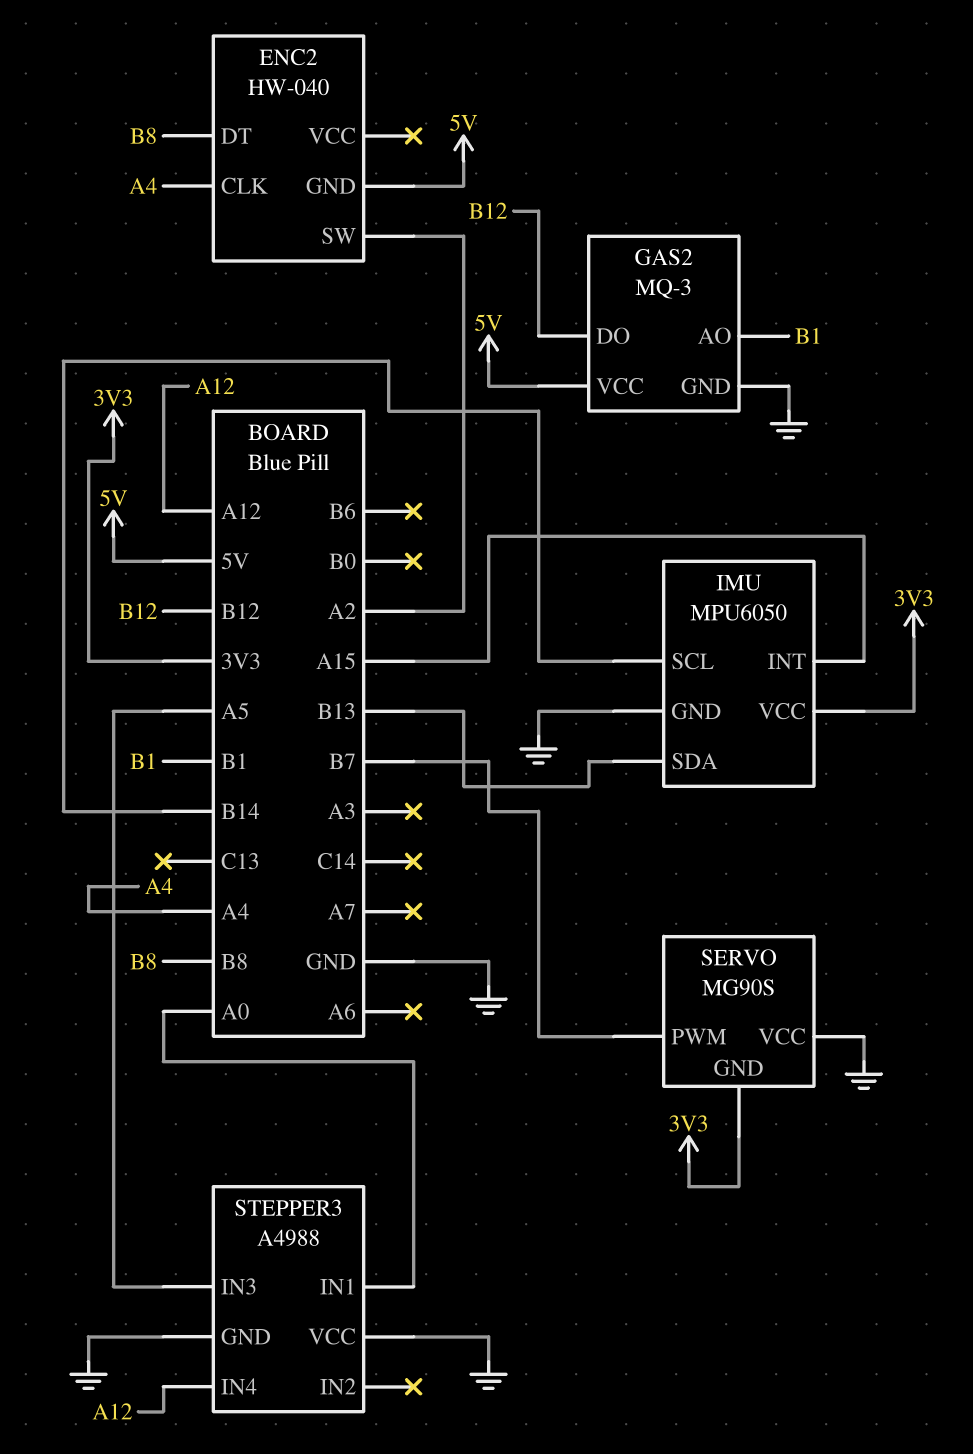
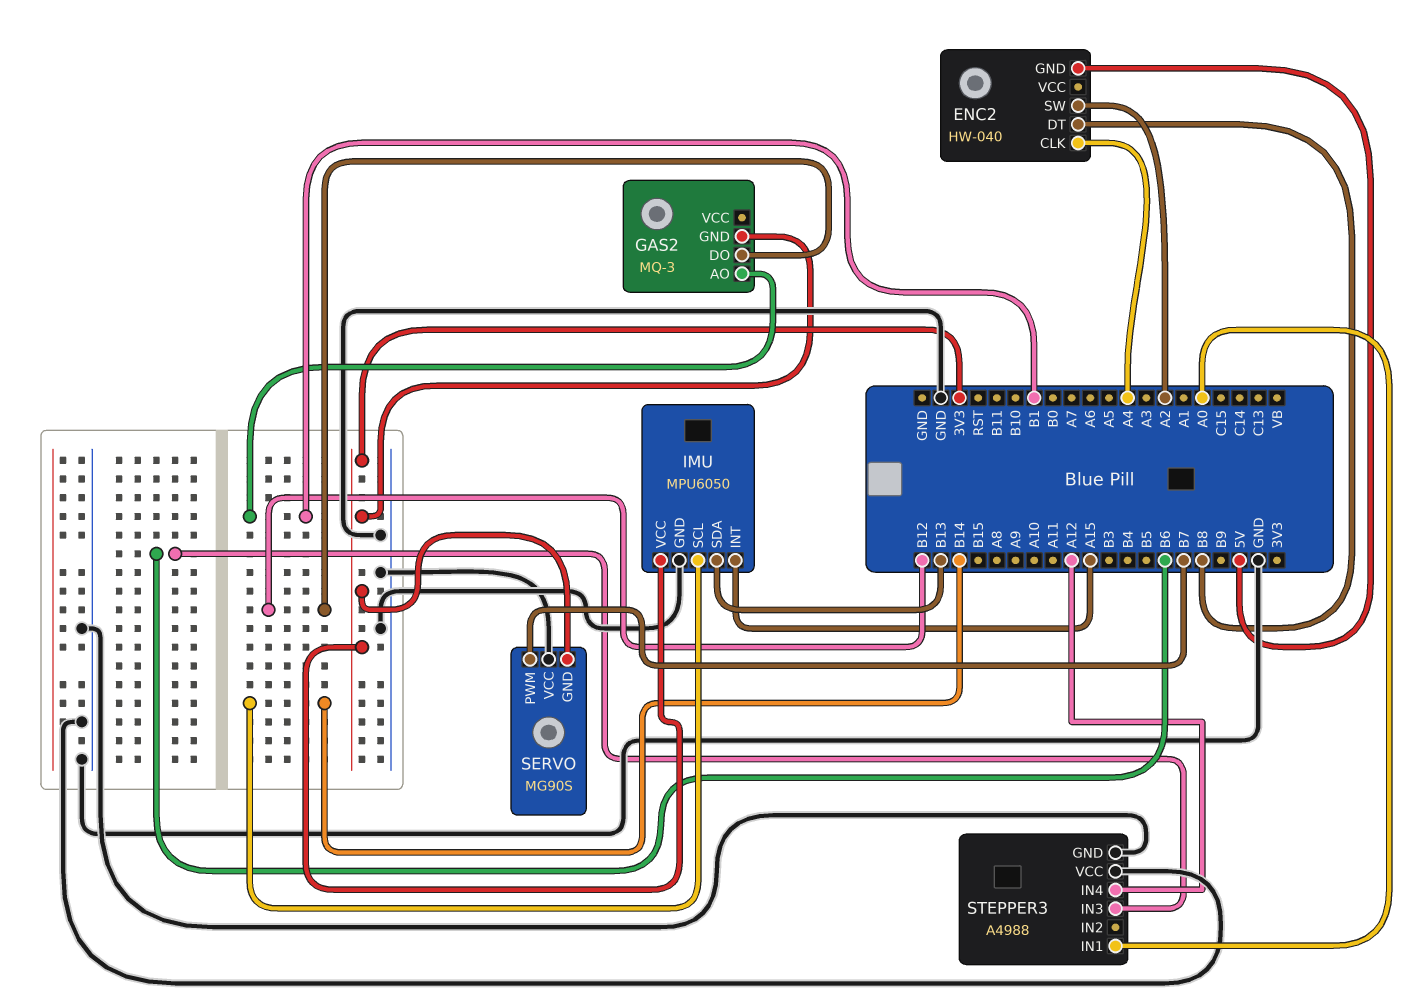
GAS2 pin GND: GND -> 3V3
GAS2 pin VCC: 5V -> none
STEPPER3 pin IN3: A5 -> B6

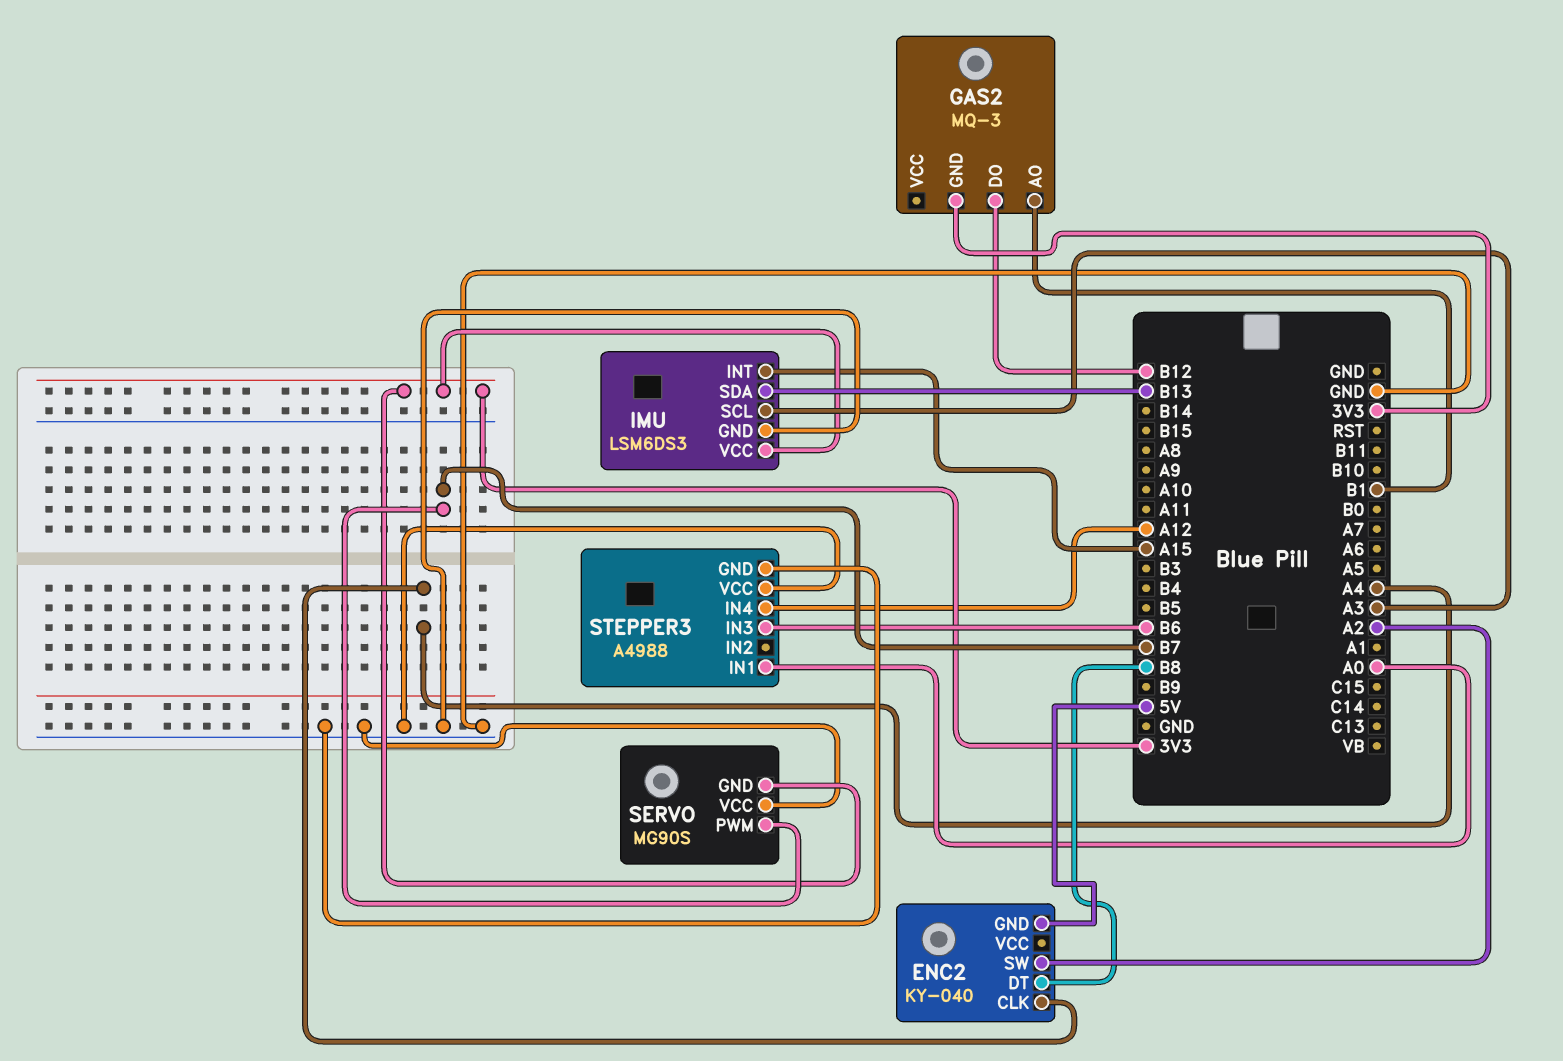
ENC2: HW-040 -> KY-040
IMU: MPU6050 -> LSM6DS3
IMU pin SCL: B14 -> A3

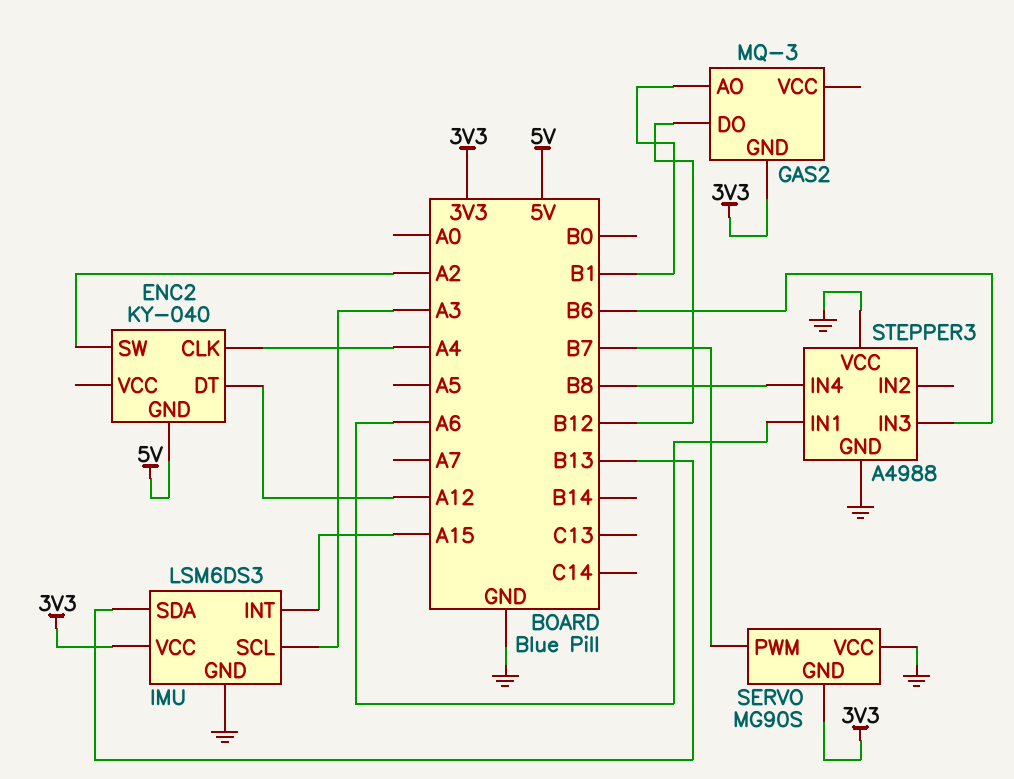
ENC2 pin DT: B8 -> A12
STEPPER3 pin IN1: A0 -> A6
STEPPER3 pin IN4: A12 -> B8

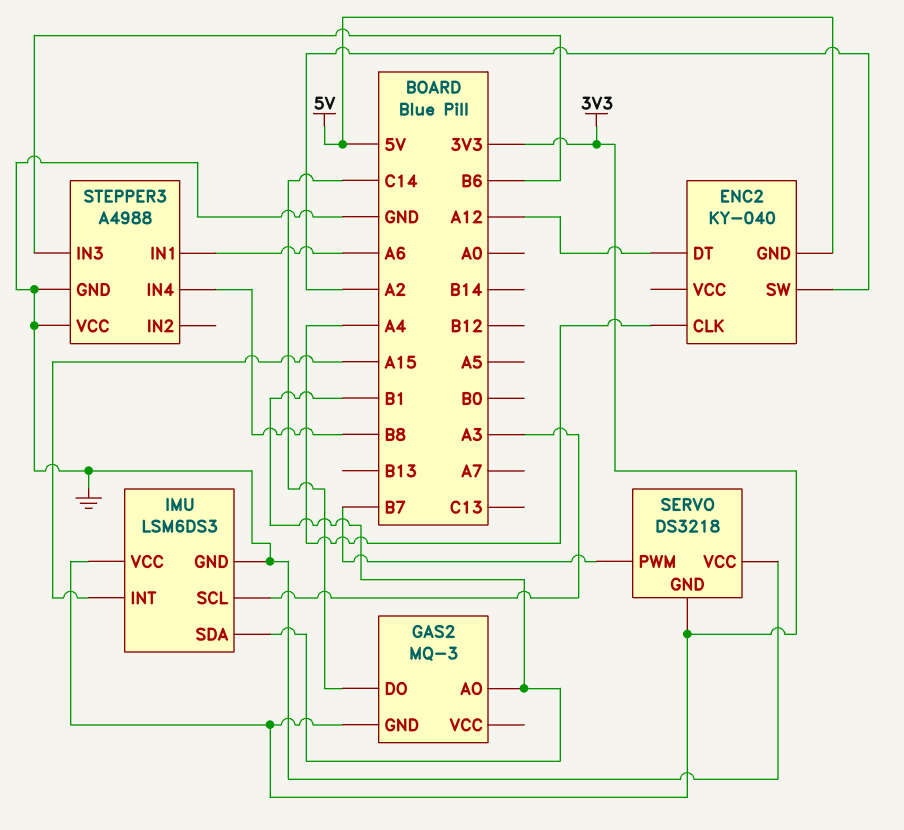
GAS2 pin DO: B12 -> C14
IMU pin SDA: B13 -> B1
SERVO: MG90S -> DS3218

